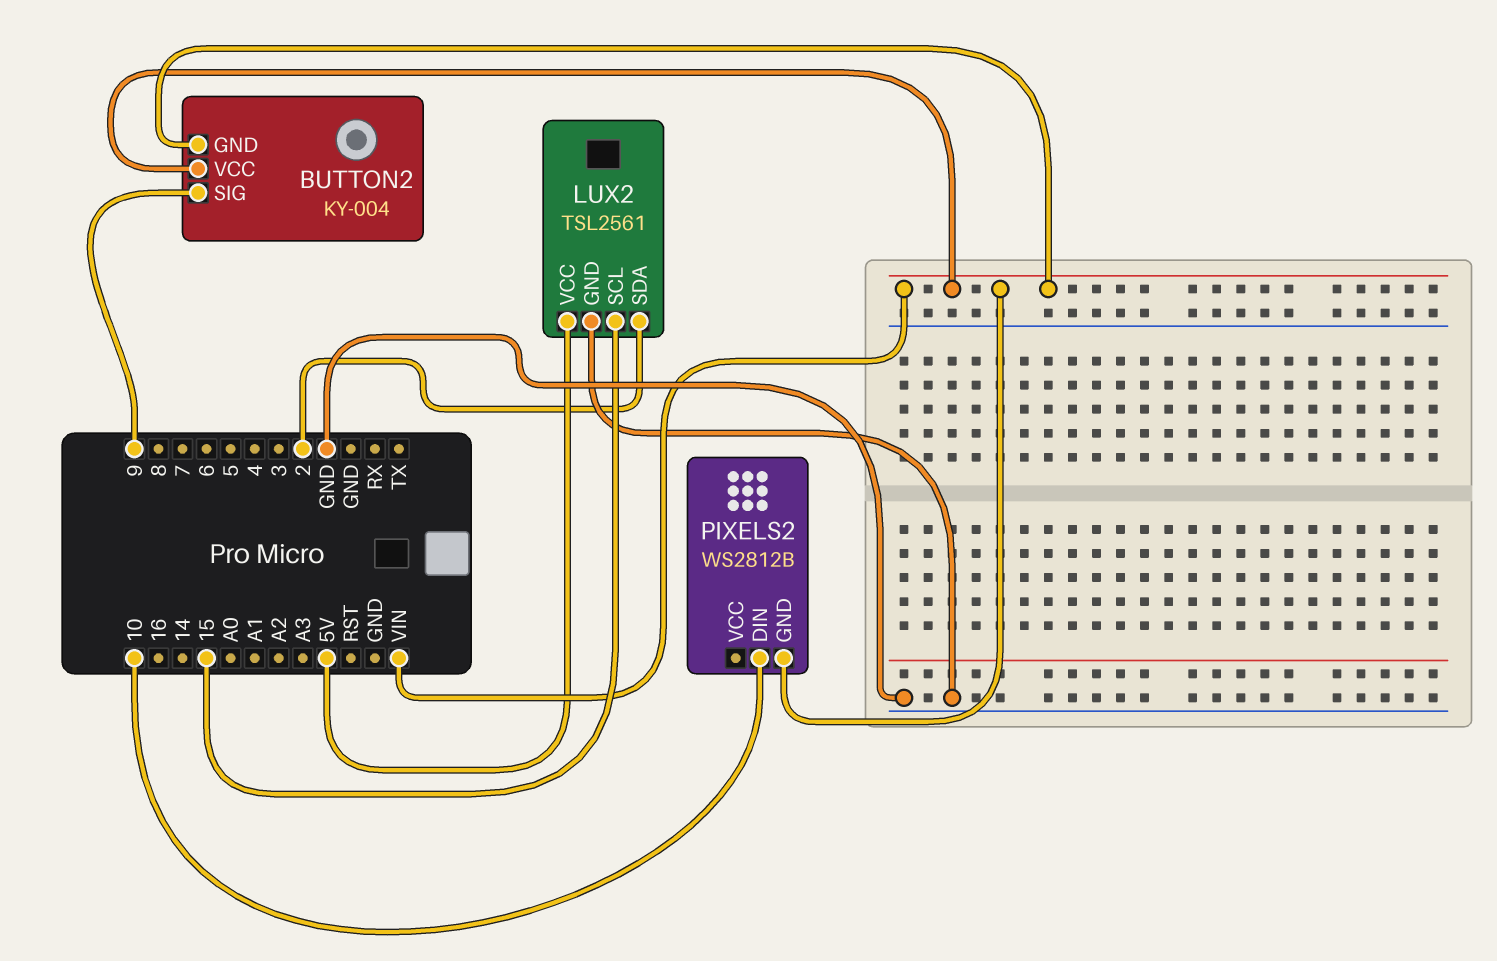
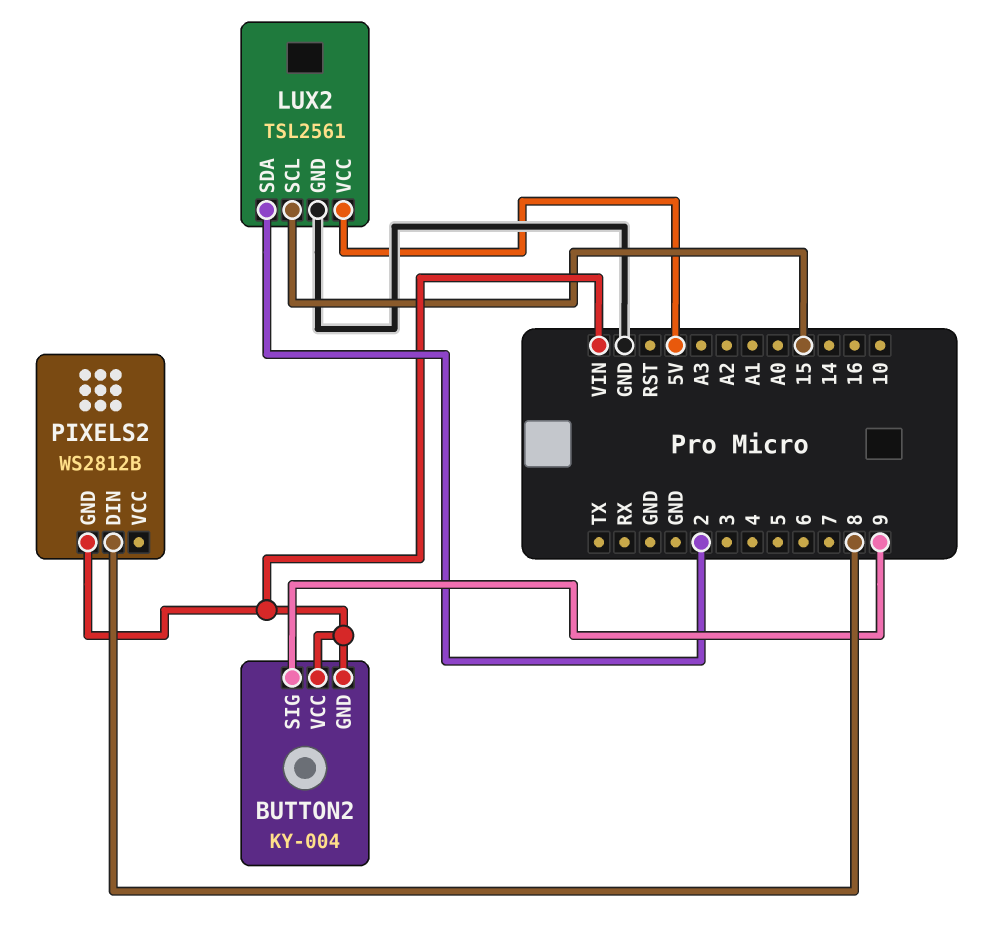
PIXELS2 pin DIN: 10 -> 8

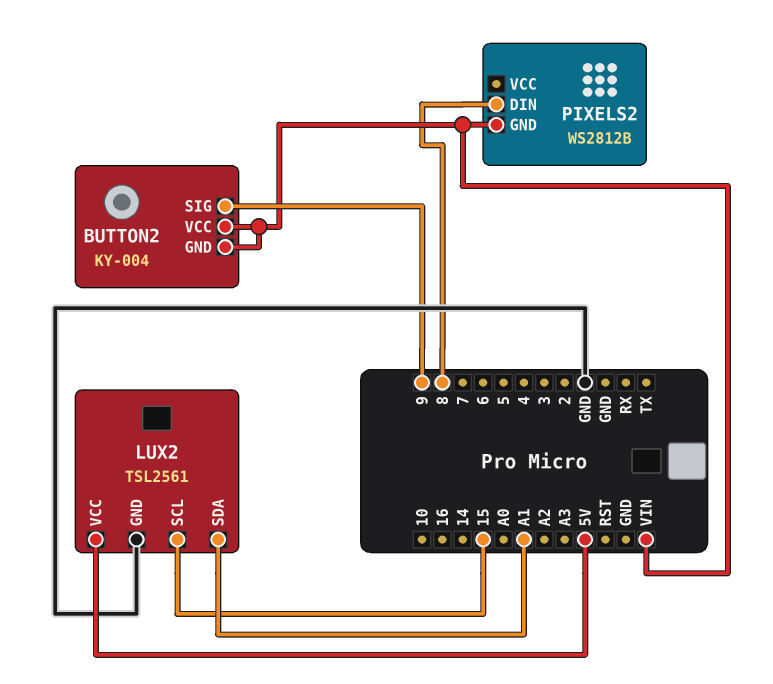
LUX2 pin SDA: 2 -> A1

